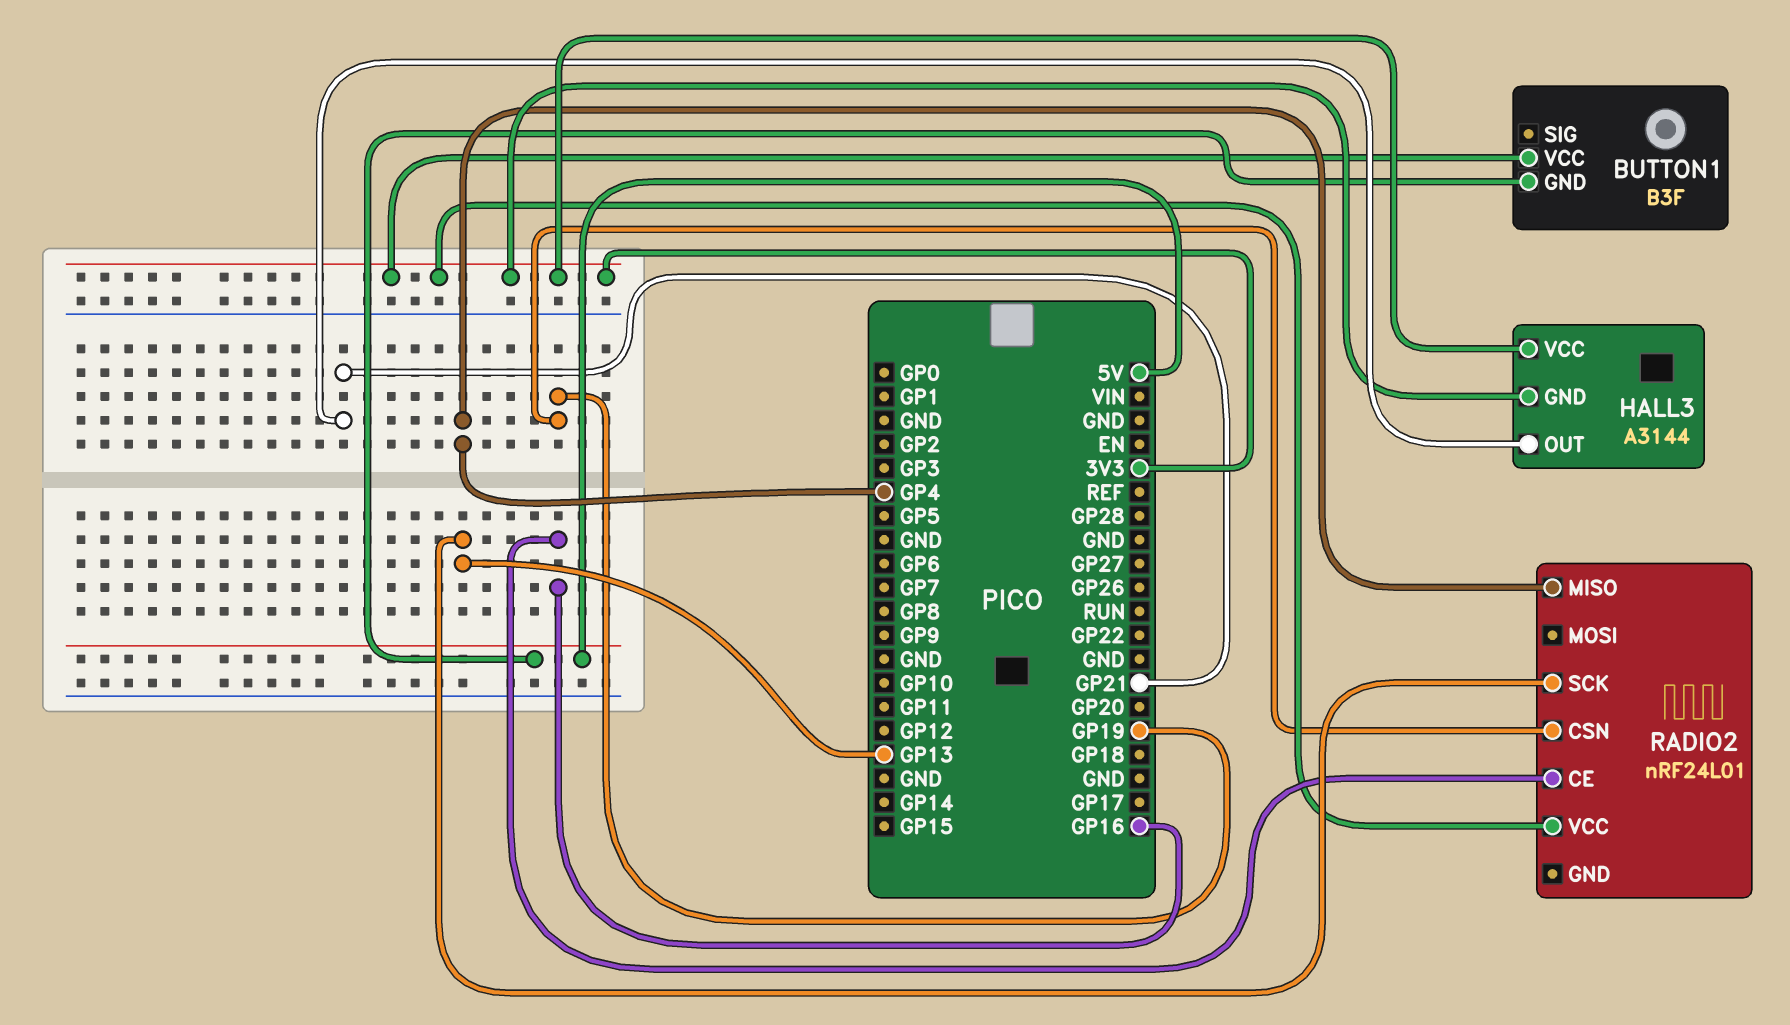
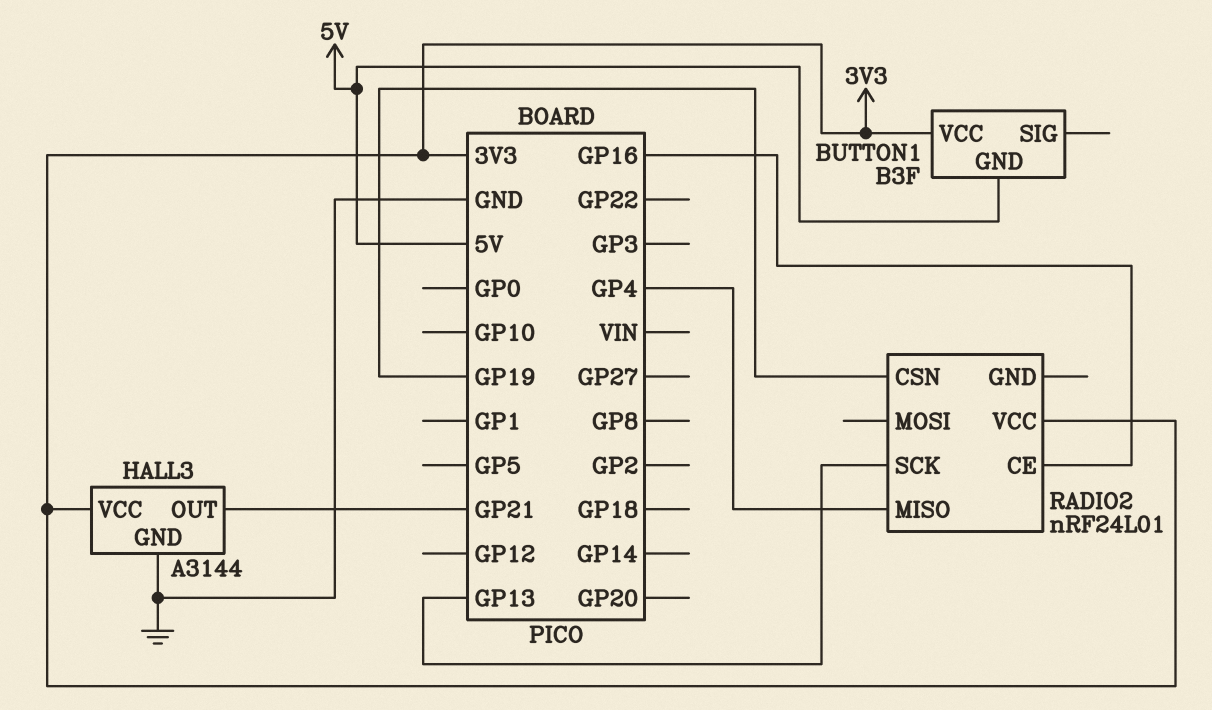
HALL3 pin GND: 3V3 -> GND

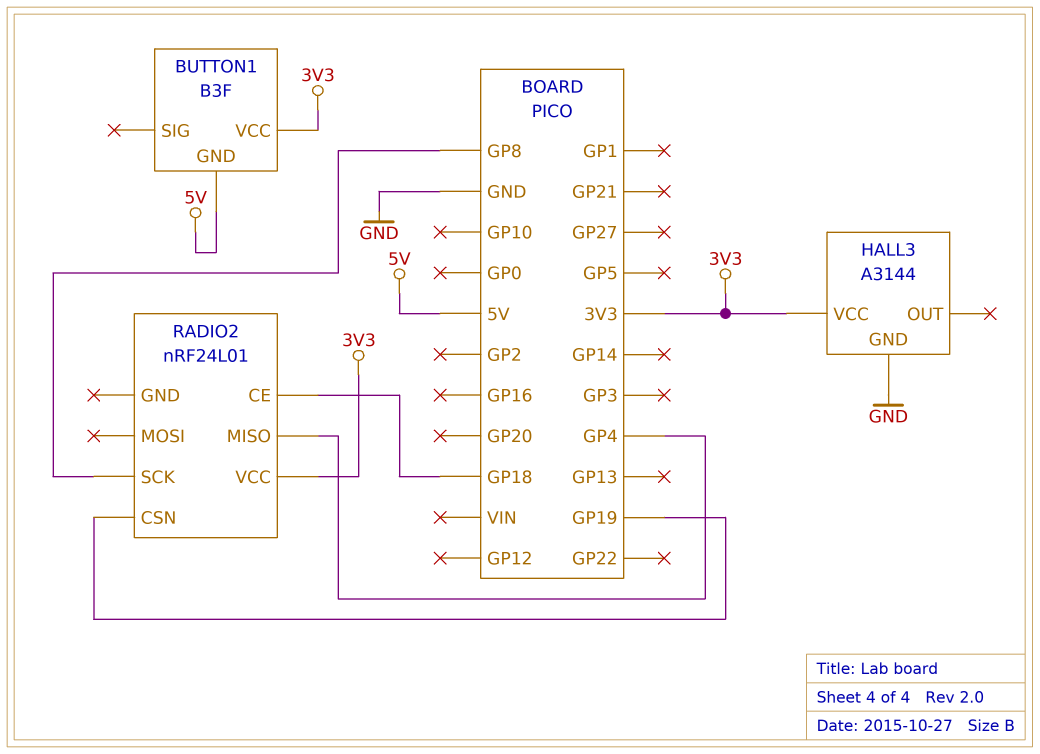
HALL3 pin OUT: GP21 -> none
RADIO2 pin CE: GP16 -> GP18
RADIO2 pin SCK: GP13 -> GP8

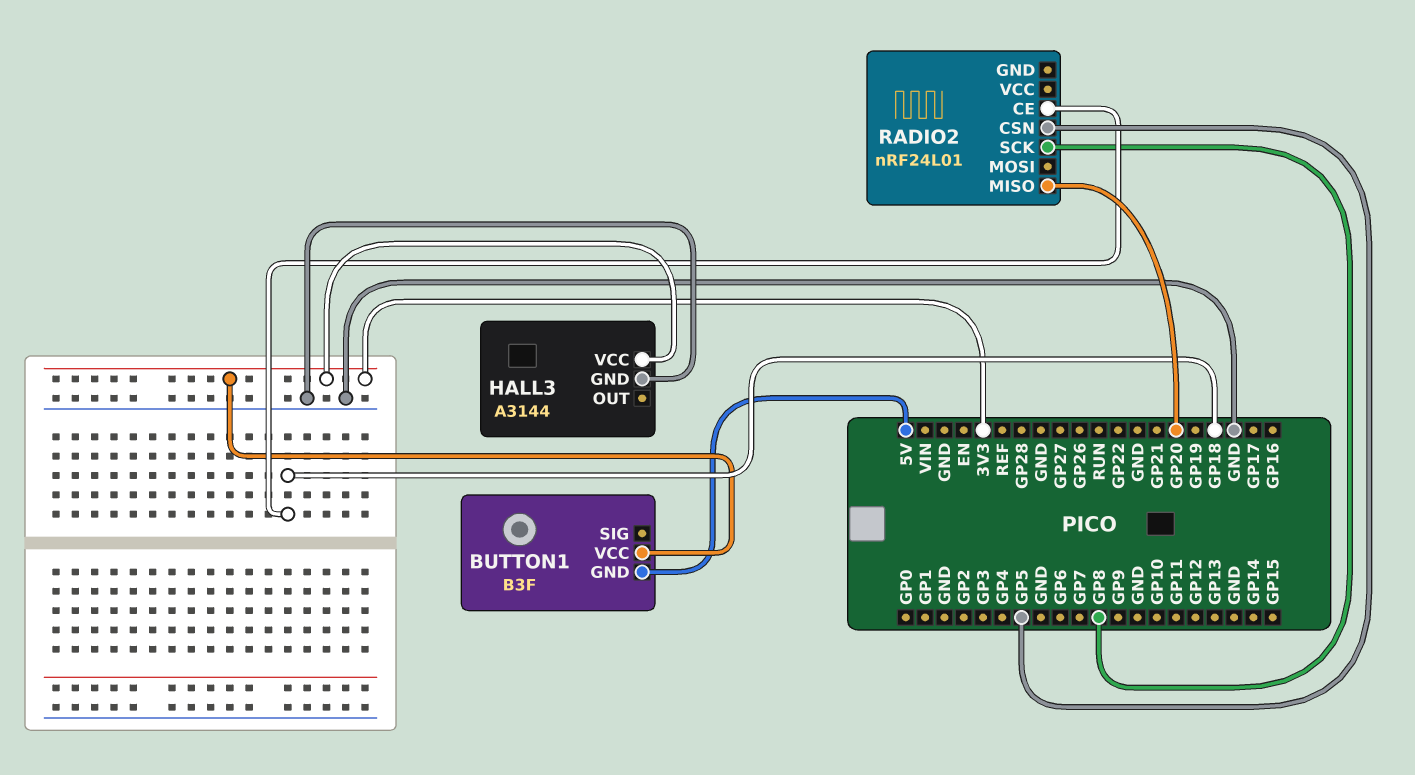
RADIO2 pin CSN: GP19 -> GP5
RADIO2 pin MISO: GP4 -> GP20
RADIO2 pin VCC: 3V3 -> none

